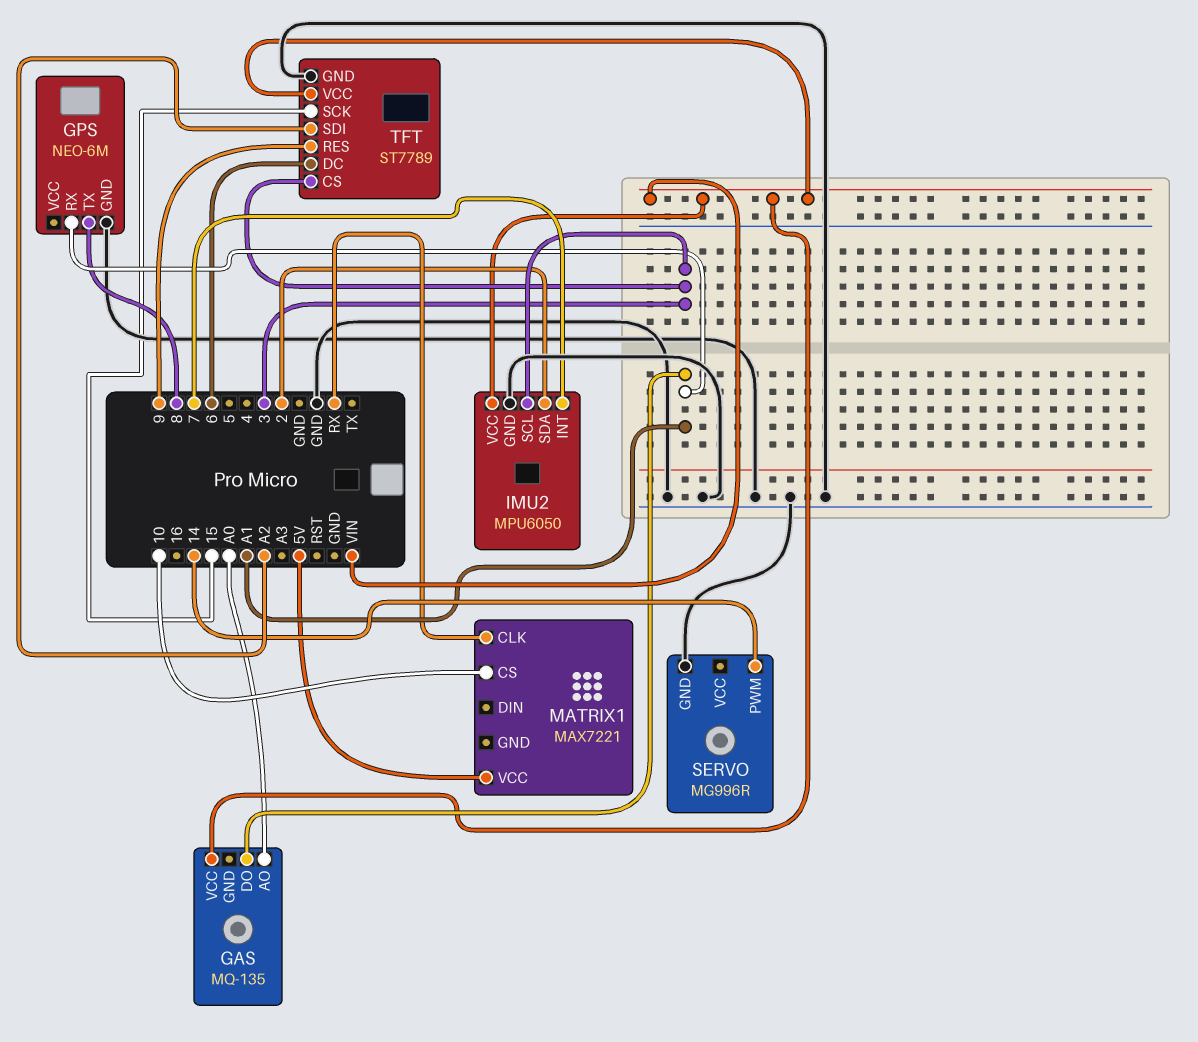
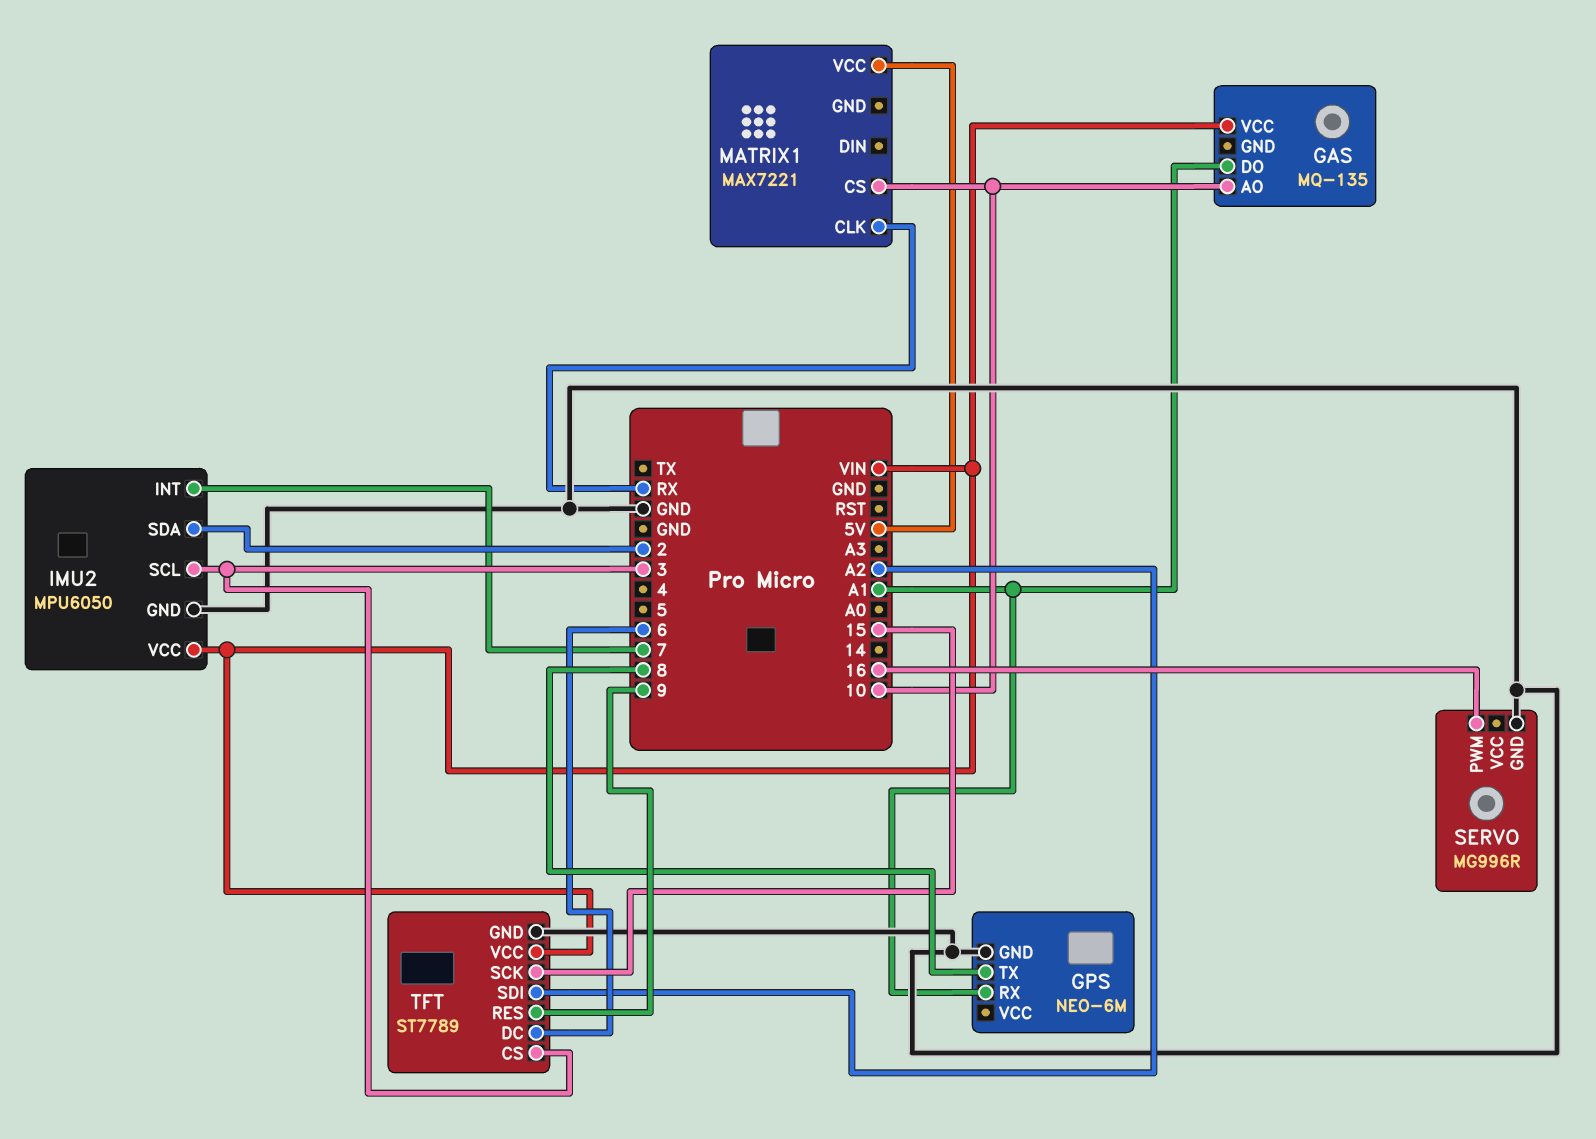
GAS pin AO: A0 -> 10
SERVO pin PWM: 14 -> 16

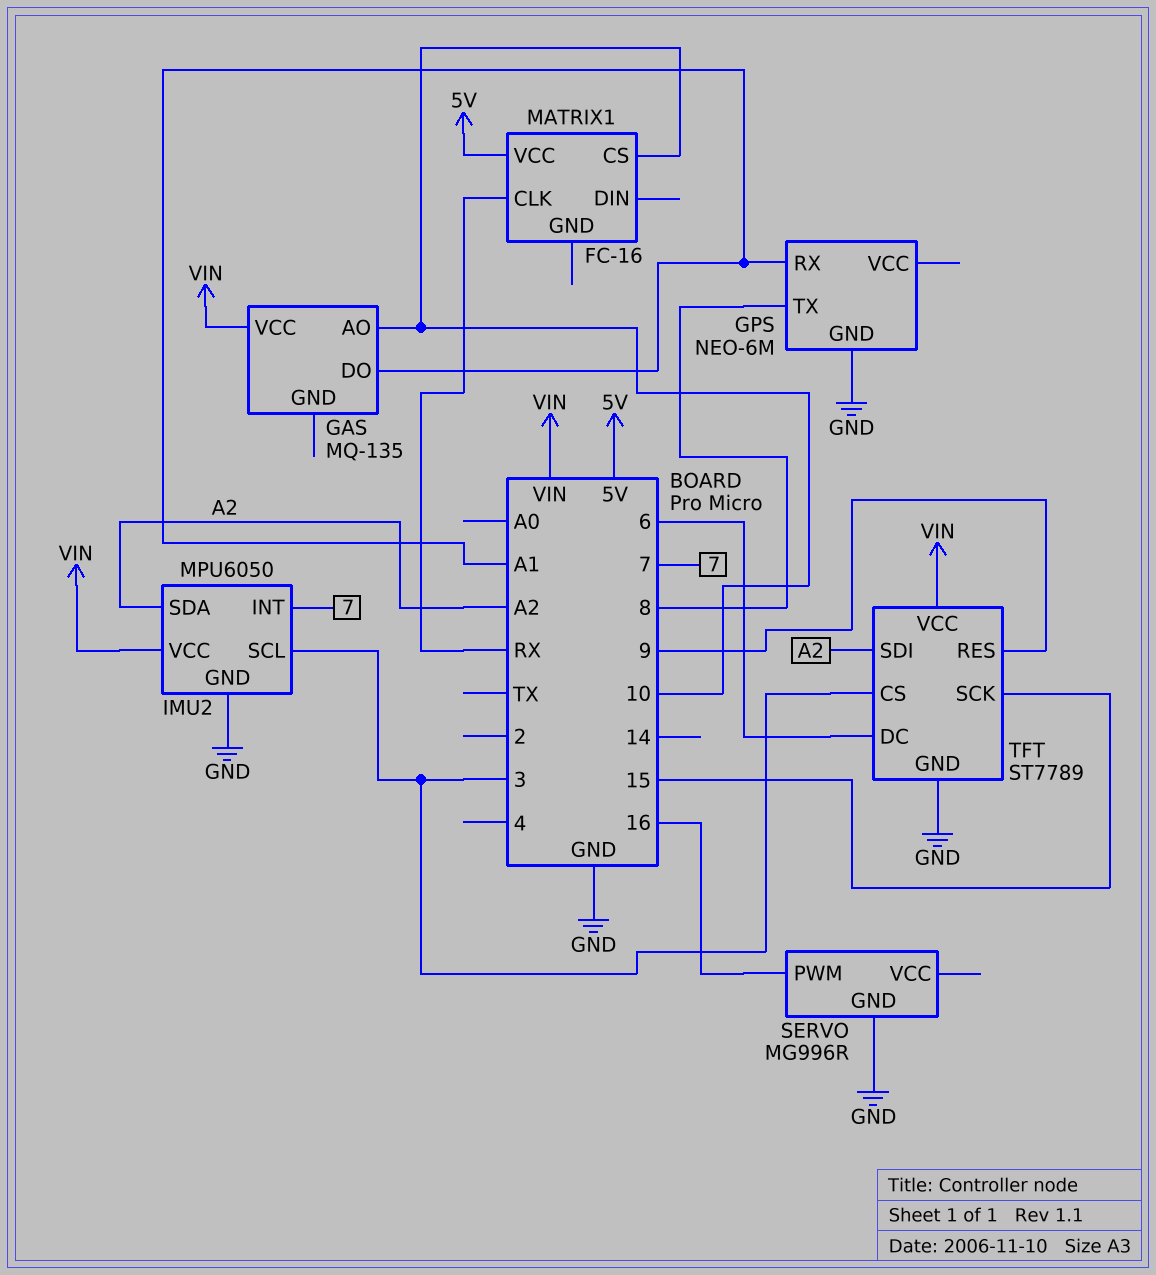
IMU2 pin SDA: 2 -> A2
MATRIX1: MAX7221 -> FC-16

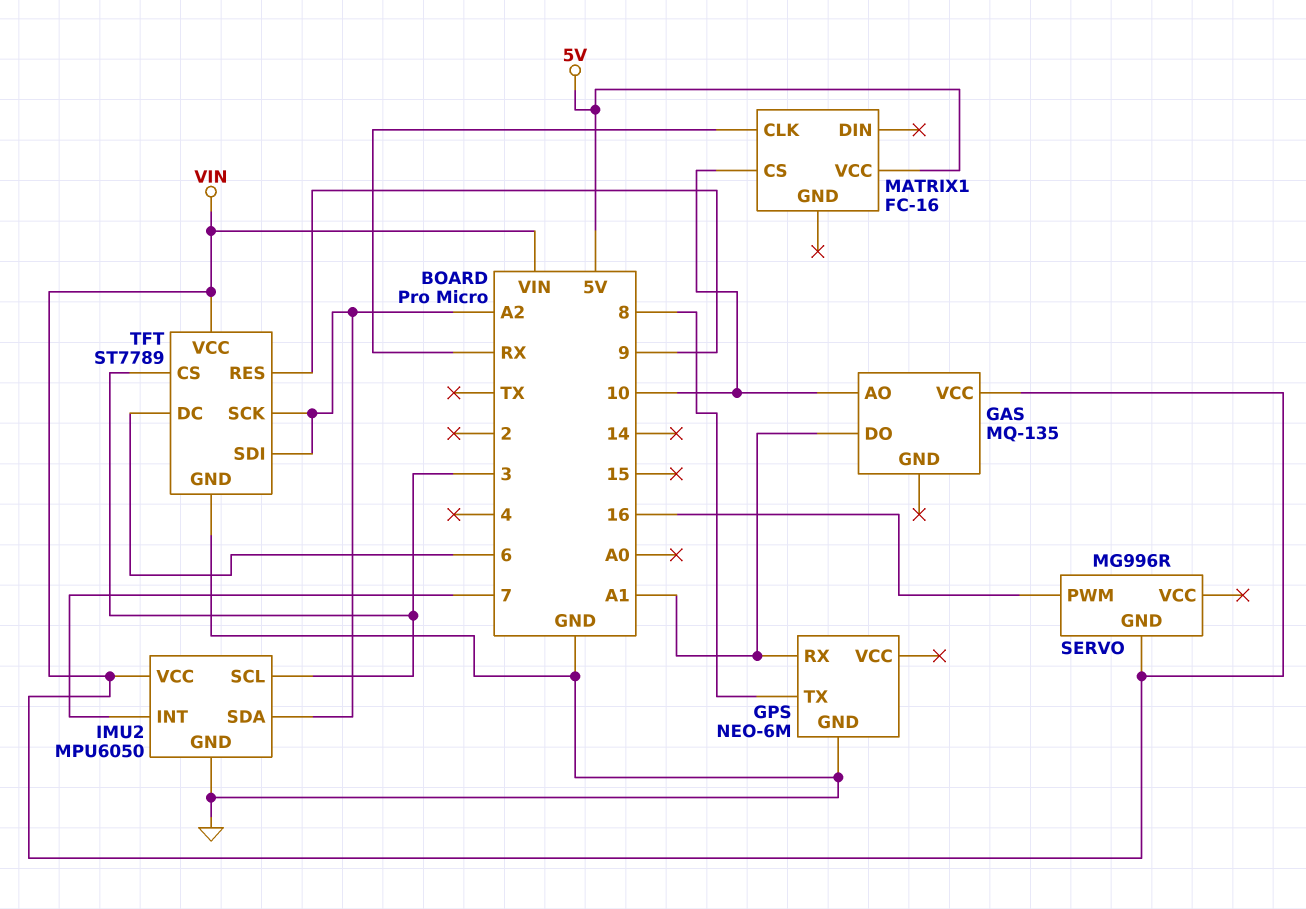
SERVO pin GND: GND -> VIN
TFT pin SCK: 15 -> A2

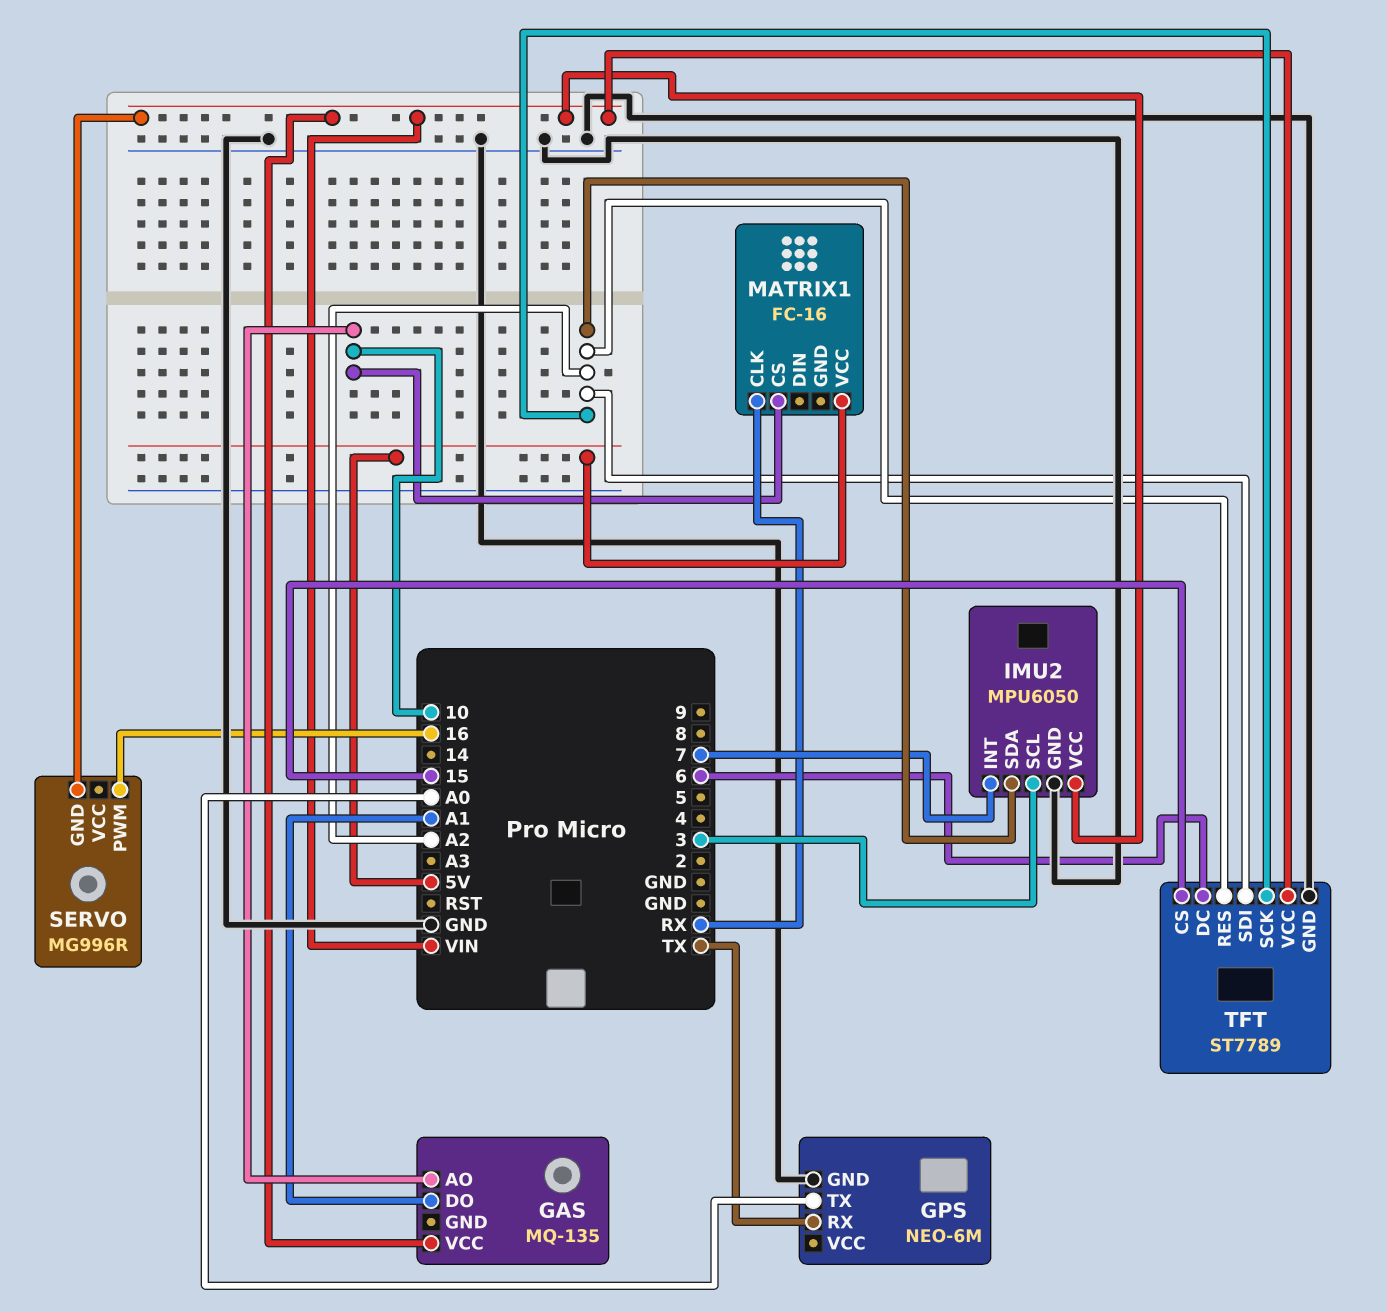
GPS pin RX: A1 -> TX
GPS pin TX: 8 -> A0
TFT pin CS: 3 -> 15
TFT pin RES: 9 -> A2

